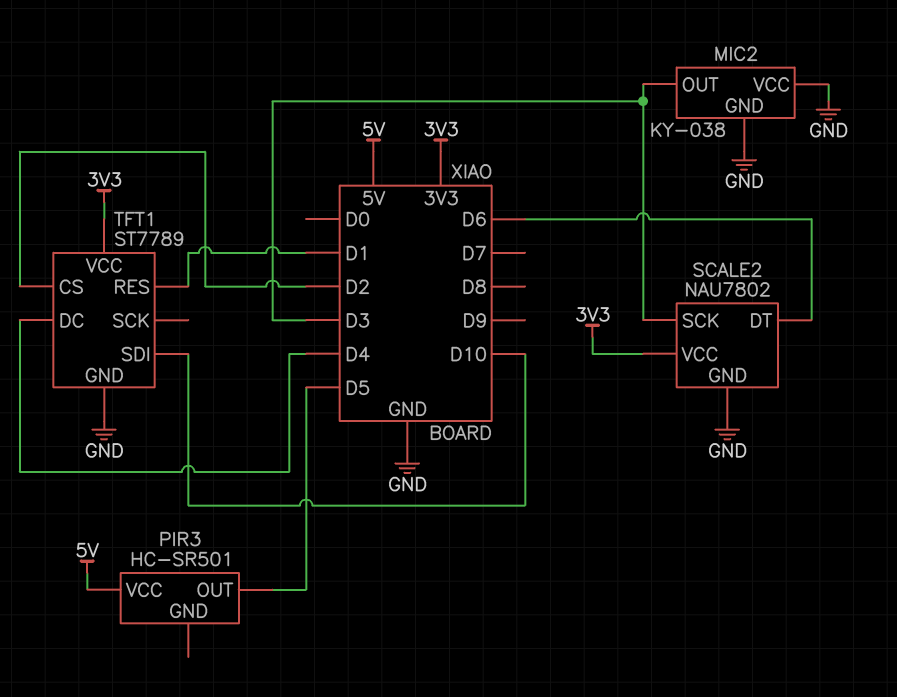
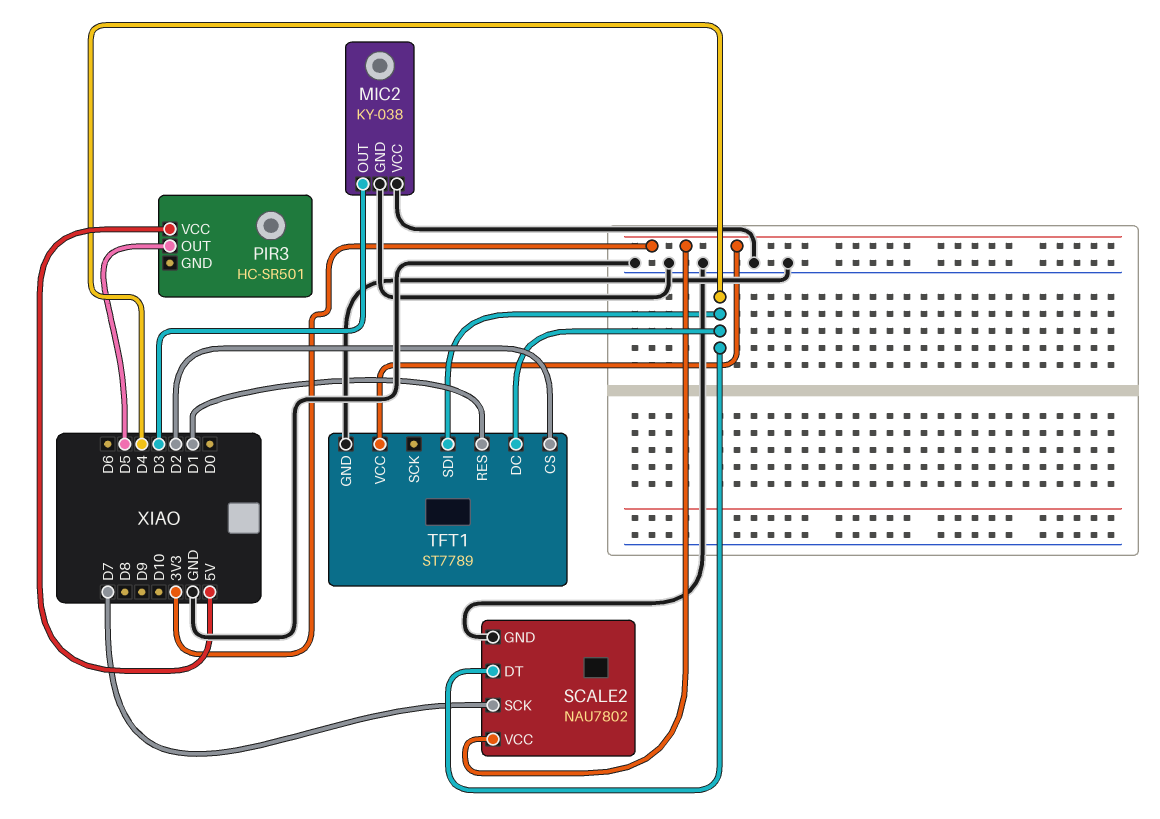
SCALE2 pin DT: D6 -> D4
SCALE2 pin SCK: D3 -> D7
TFT1 pin SDI: D10 -> D4

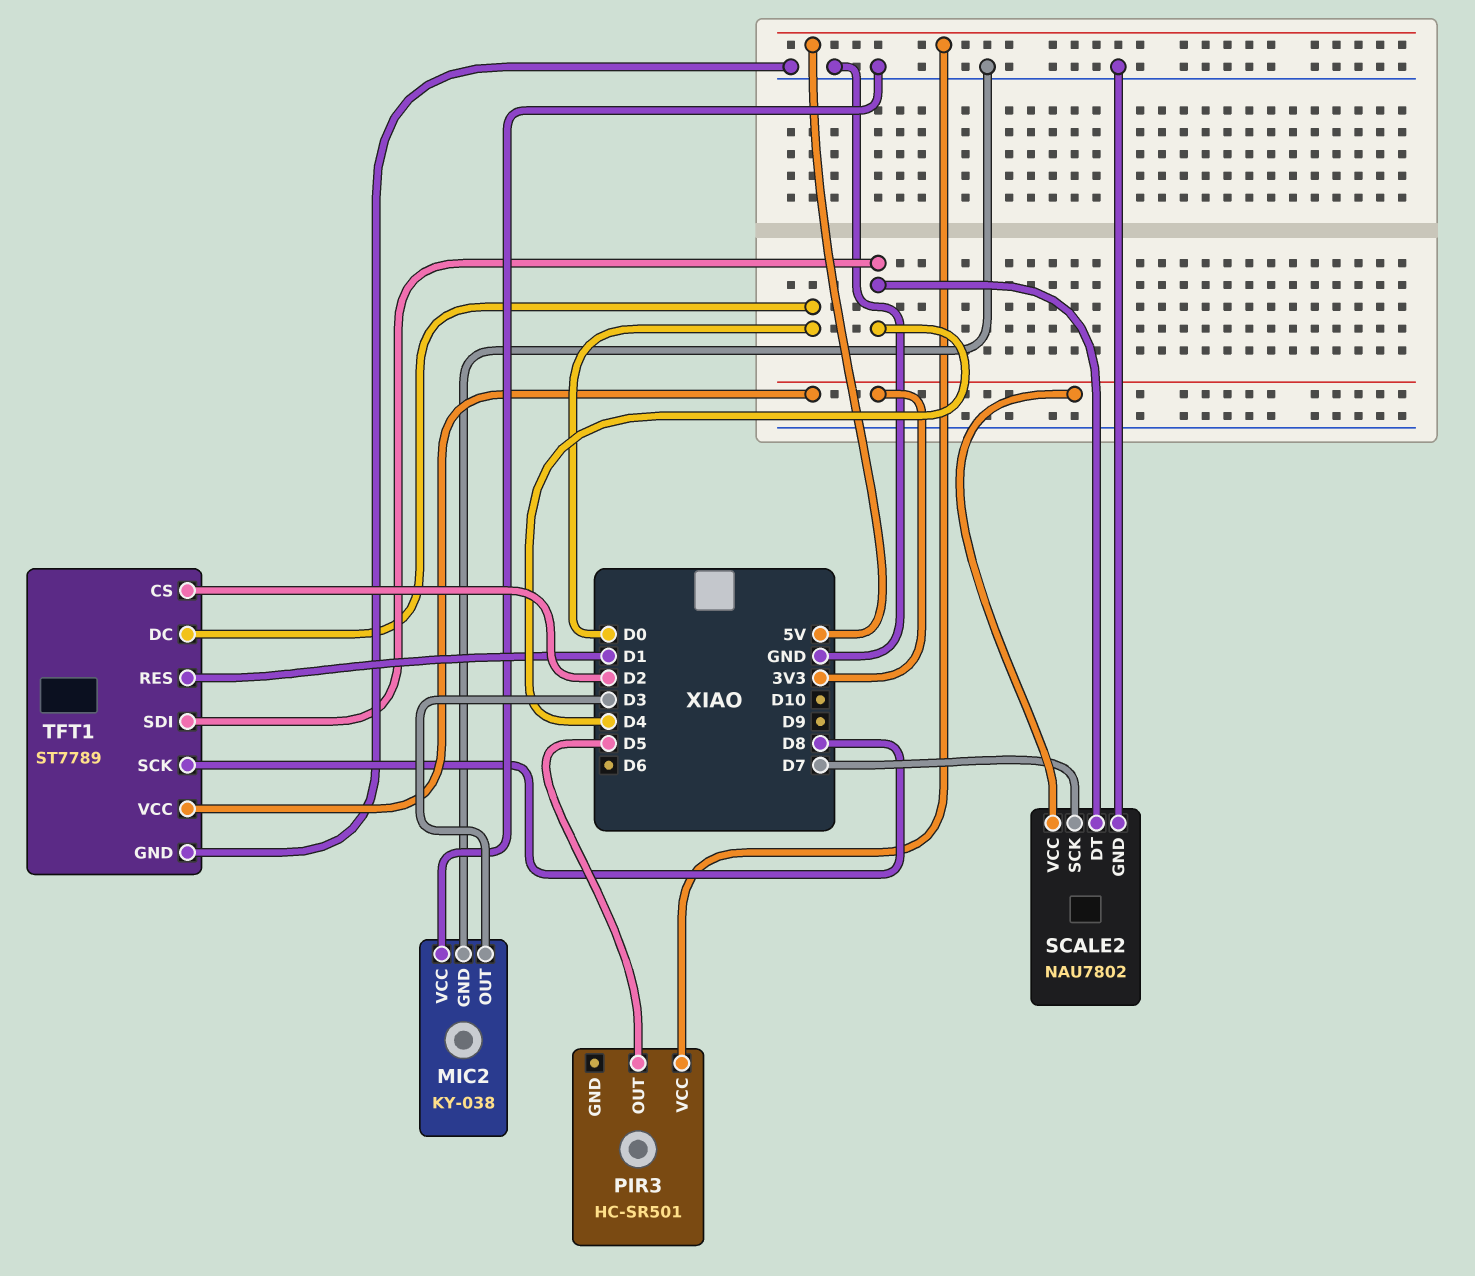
TFT1 pin DC: D4 -> D0
TFT1 pin SCK: none -> D8

